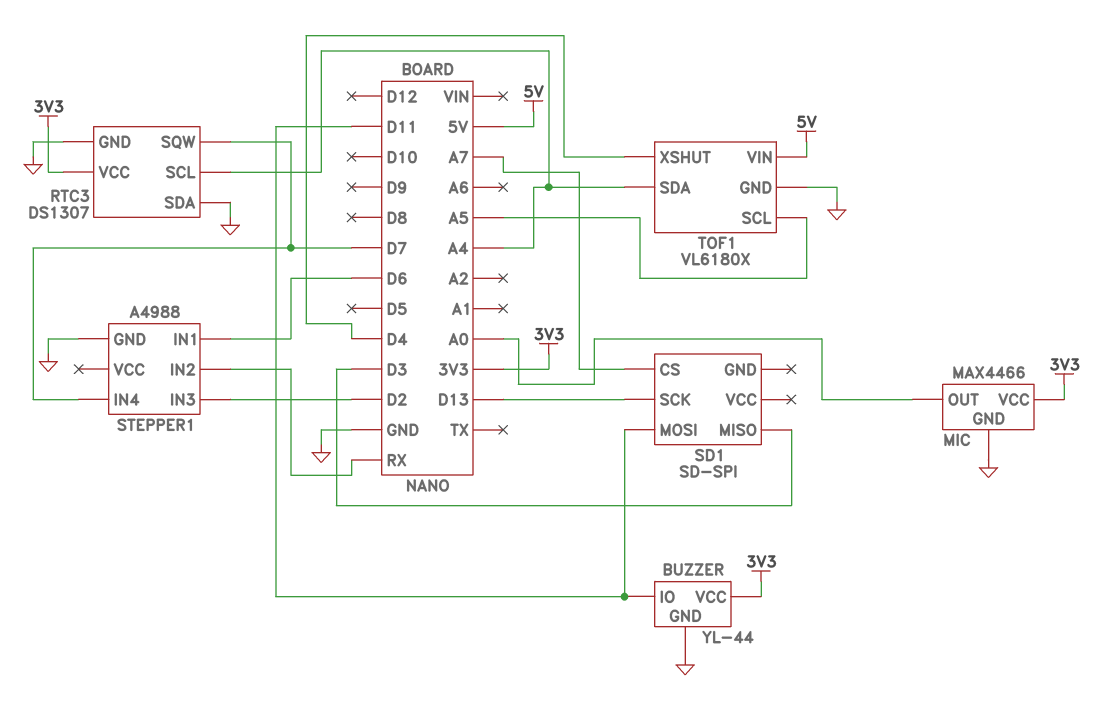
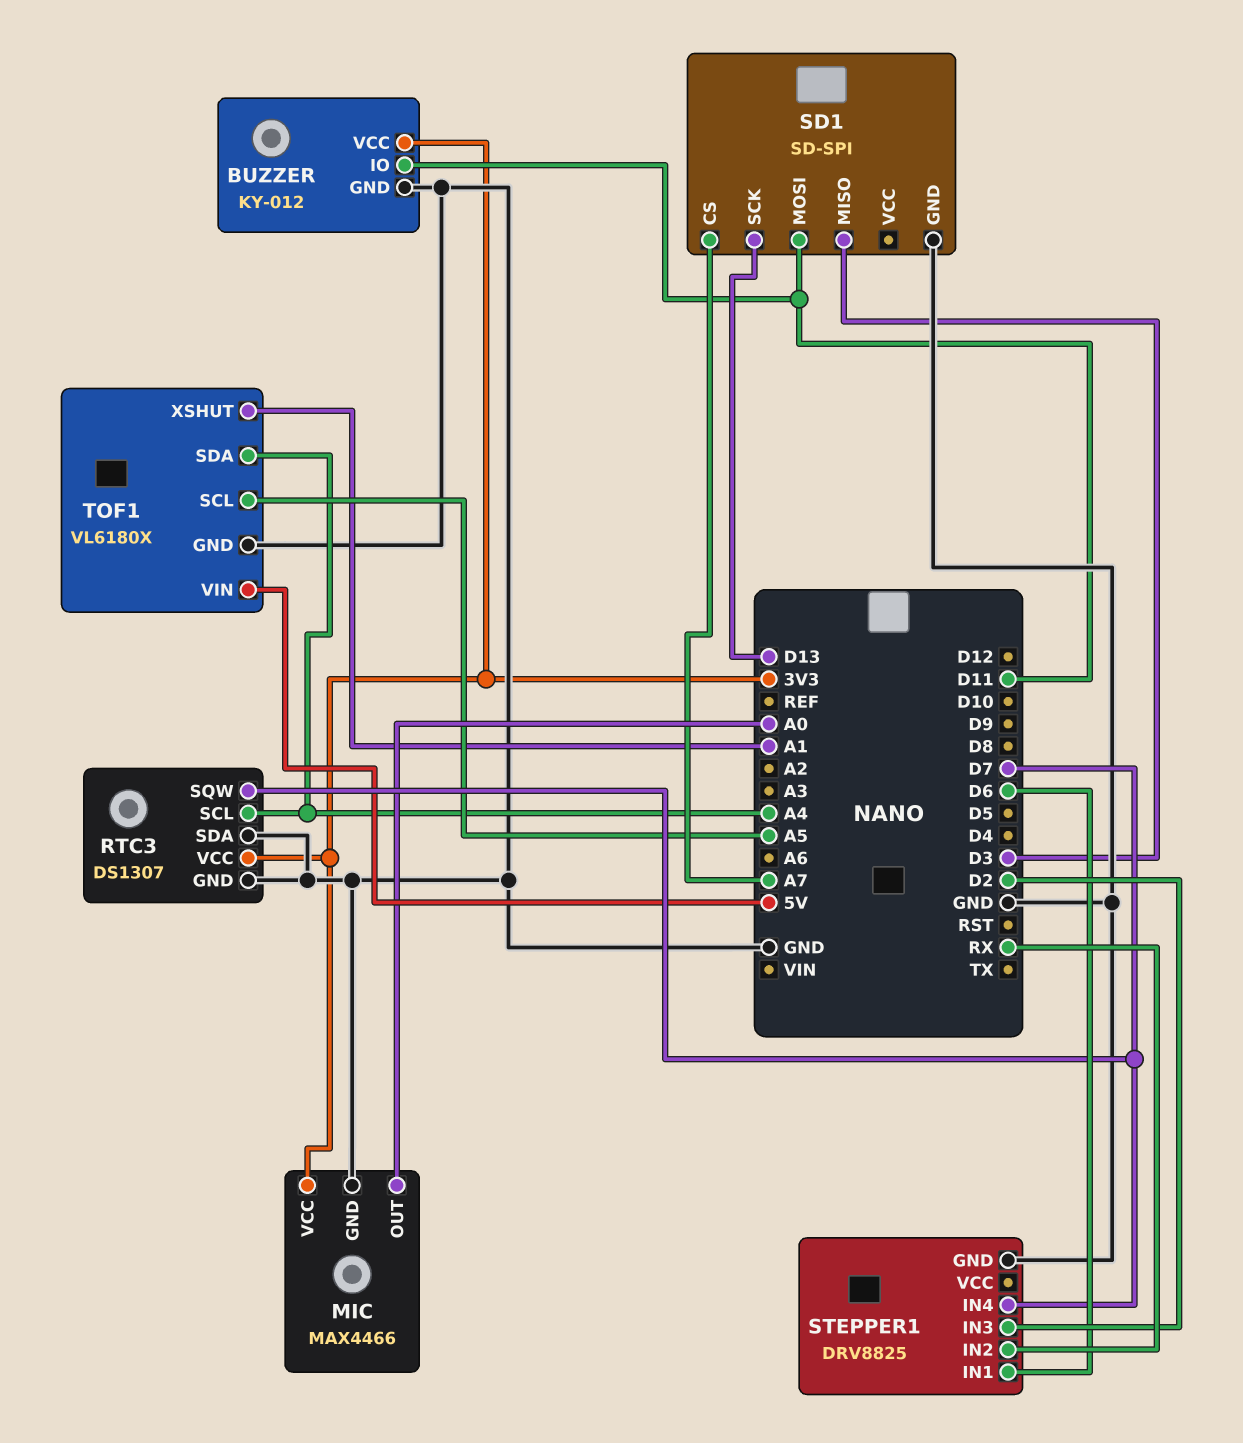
BUZZER: YL-44 -> KY-012
SD1 pin GND: none -> GND
STEPPER1: A4988 -> DRV8825
TOF1 pin XSHUT: D4 -> A1

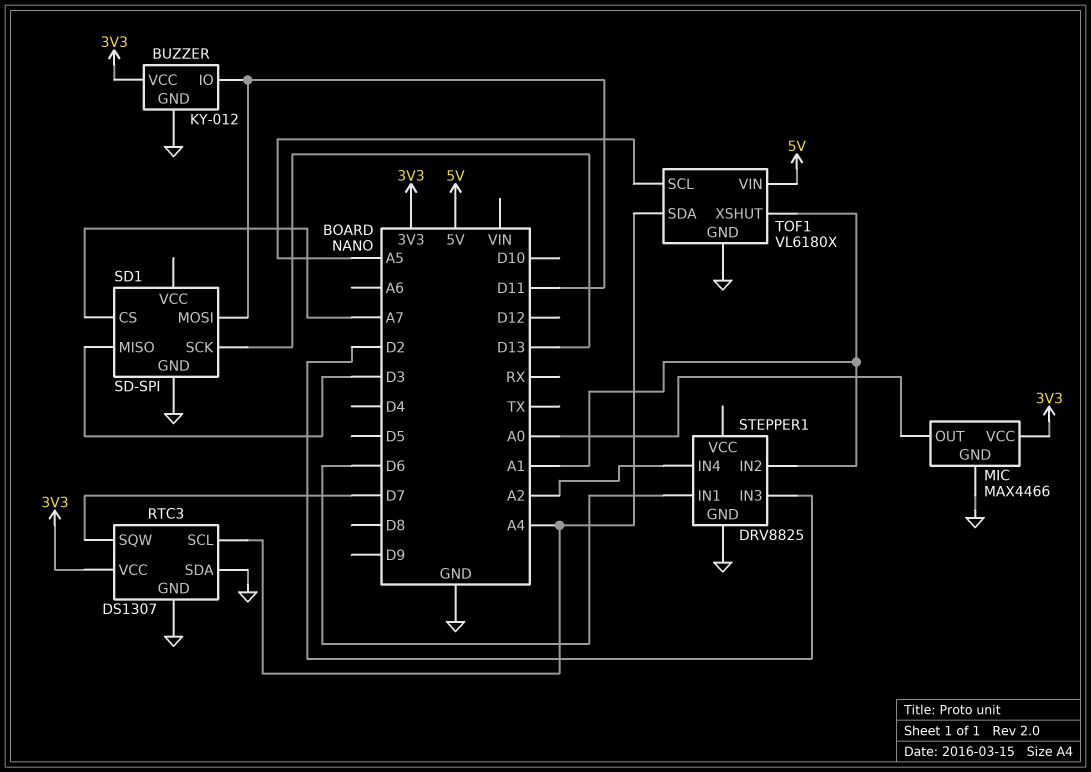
STEPPER1 pin IN2: RX -> A1
STEPPER1 pin IN4: D7 -> A2

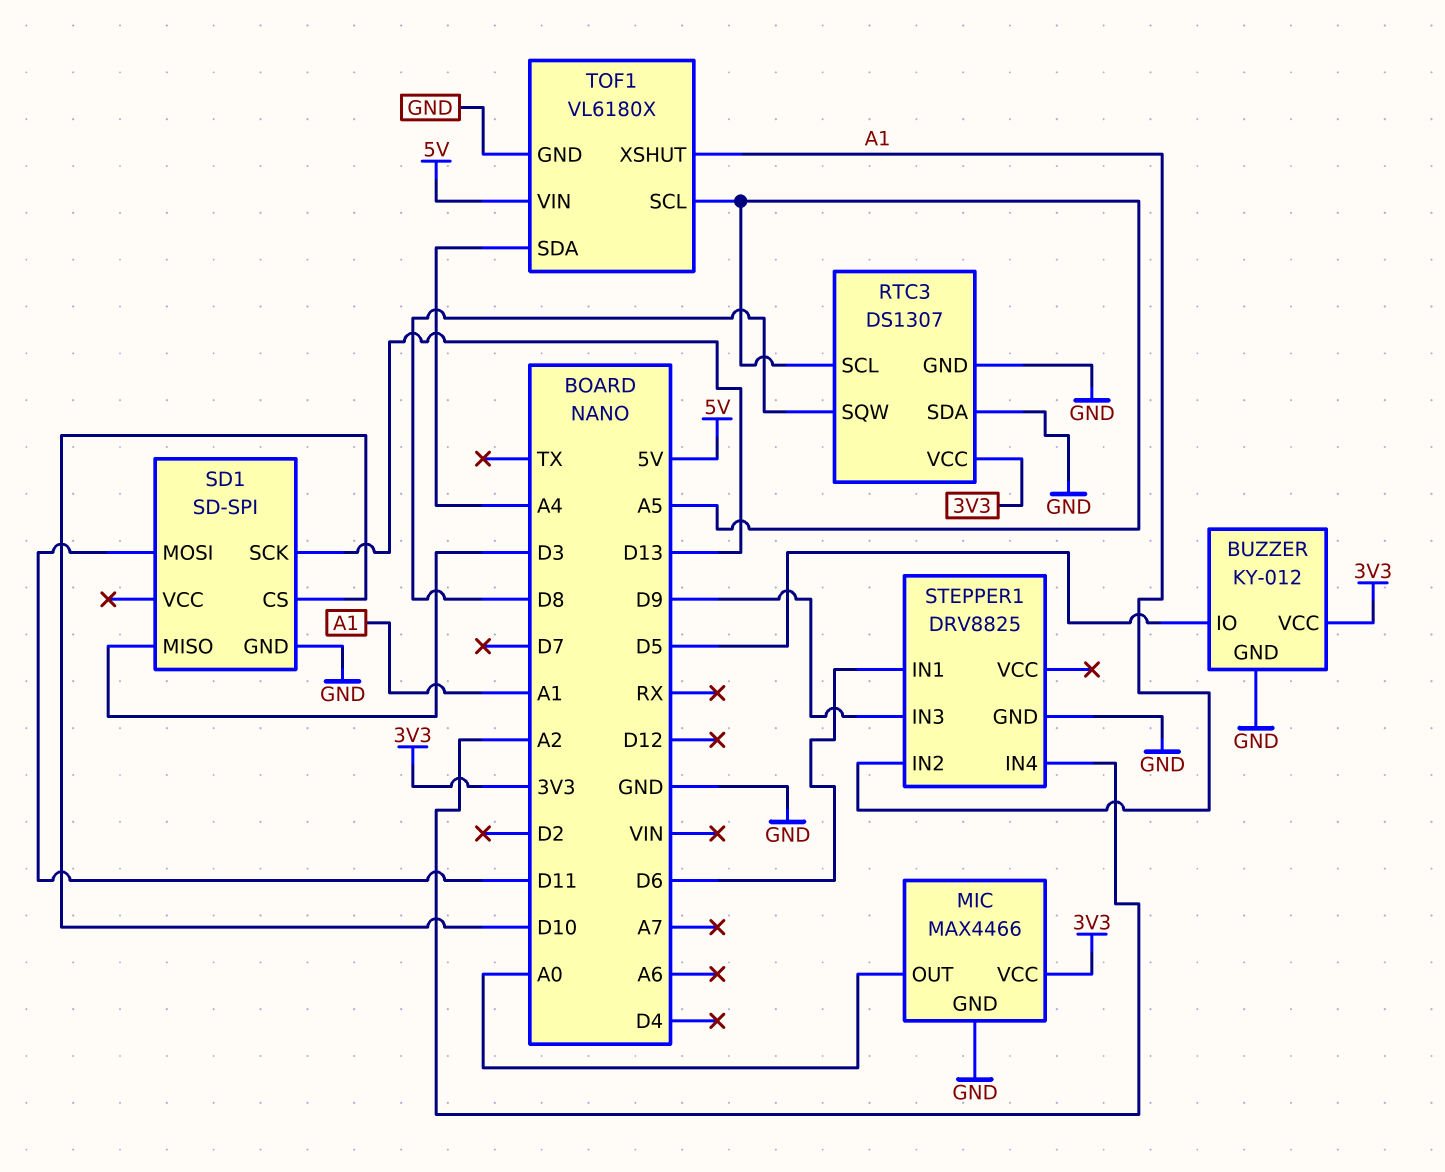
BUZZER pin IO: D11 -> D5
RTC3 pin SCL: A4 -> A5
RTC3 pin SQW: D7 -> D8
SD1 pin CS: A7 -> D10
STEPPER1 pin IN3: D2 -> D9

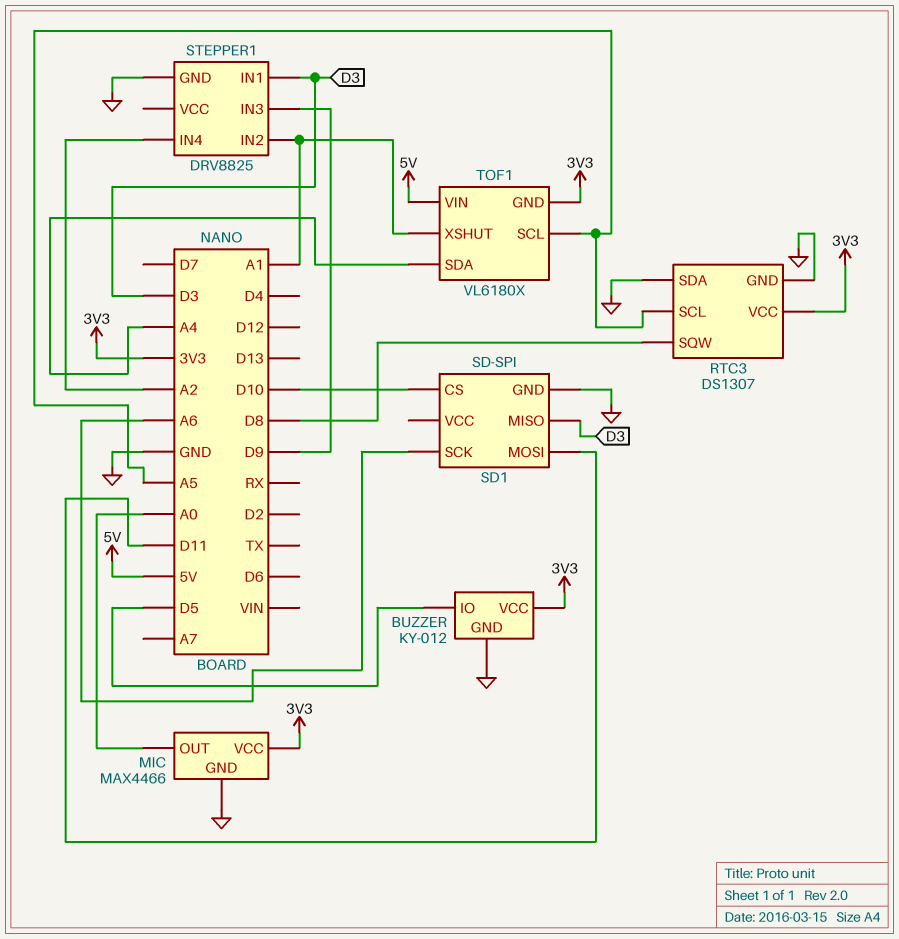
SD1 pin SCK: D13 -> A6
STEPPER1 pin IN1: D6 -> D3
TOF1 pin GND: GND -> 3V3

